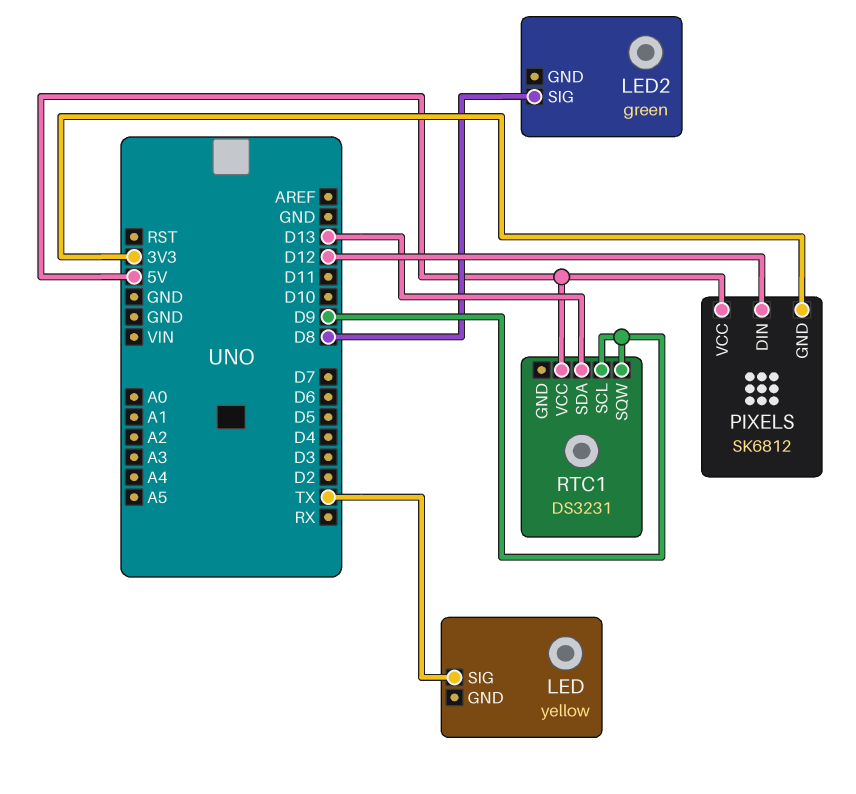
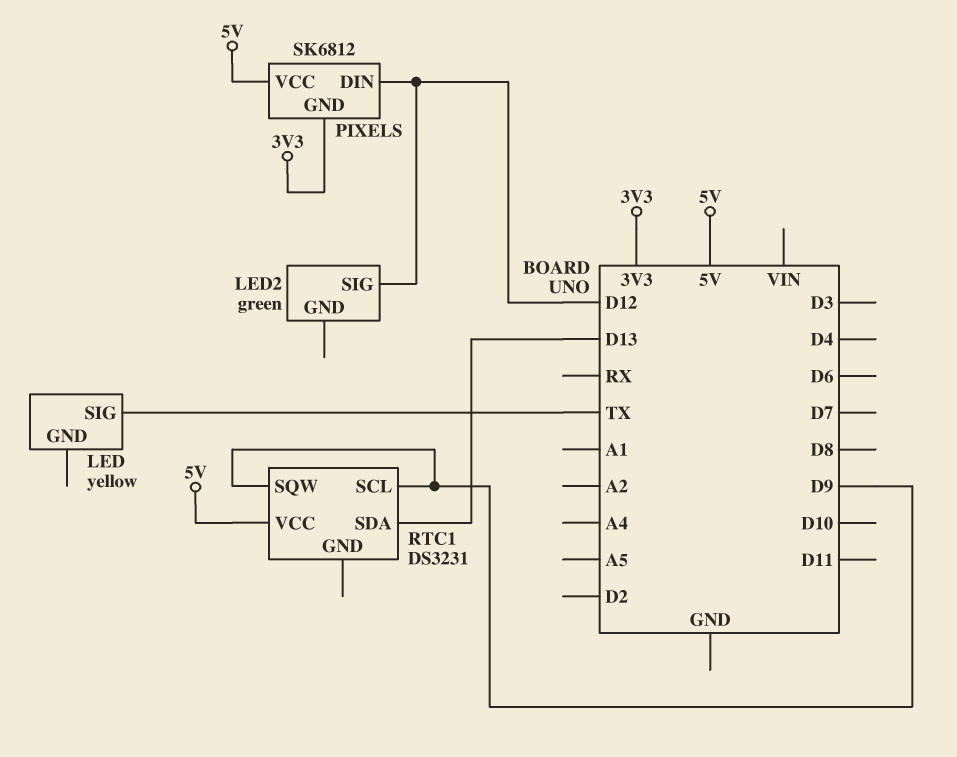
LED2 pin SIG: D8 -> D12

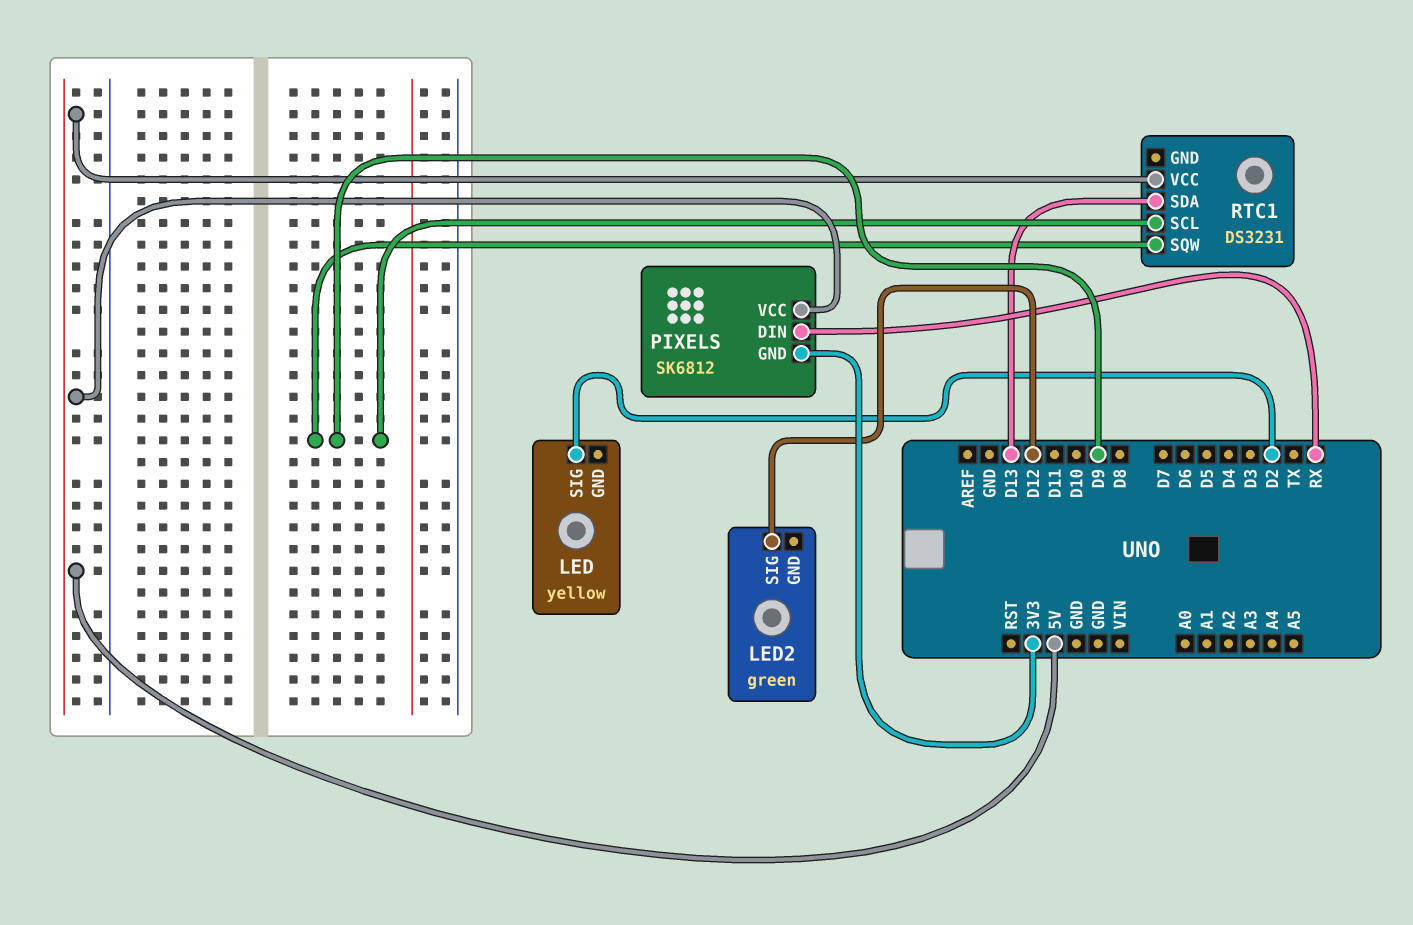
LED pin SIG: TX -> D2
PIXELS pin DIN: D12 -> RX

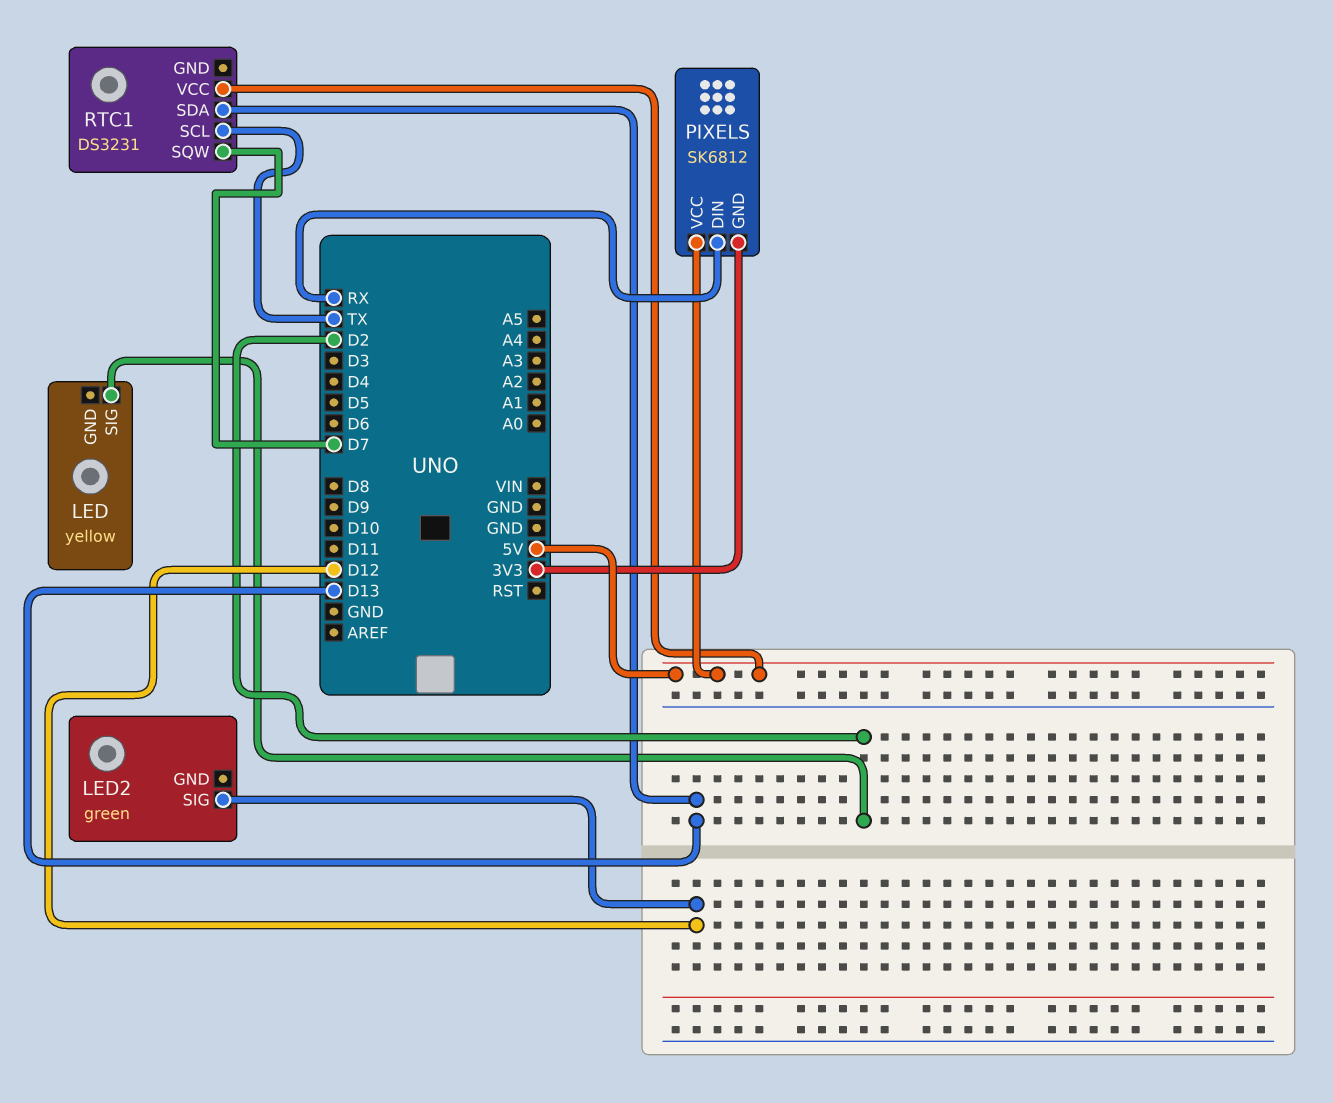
RTC1 pin SCL: D9 -> TX
RTC1 pin SQW: D9 -> D7

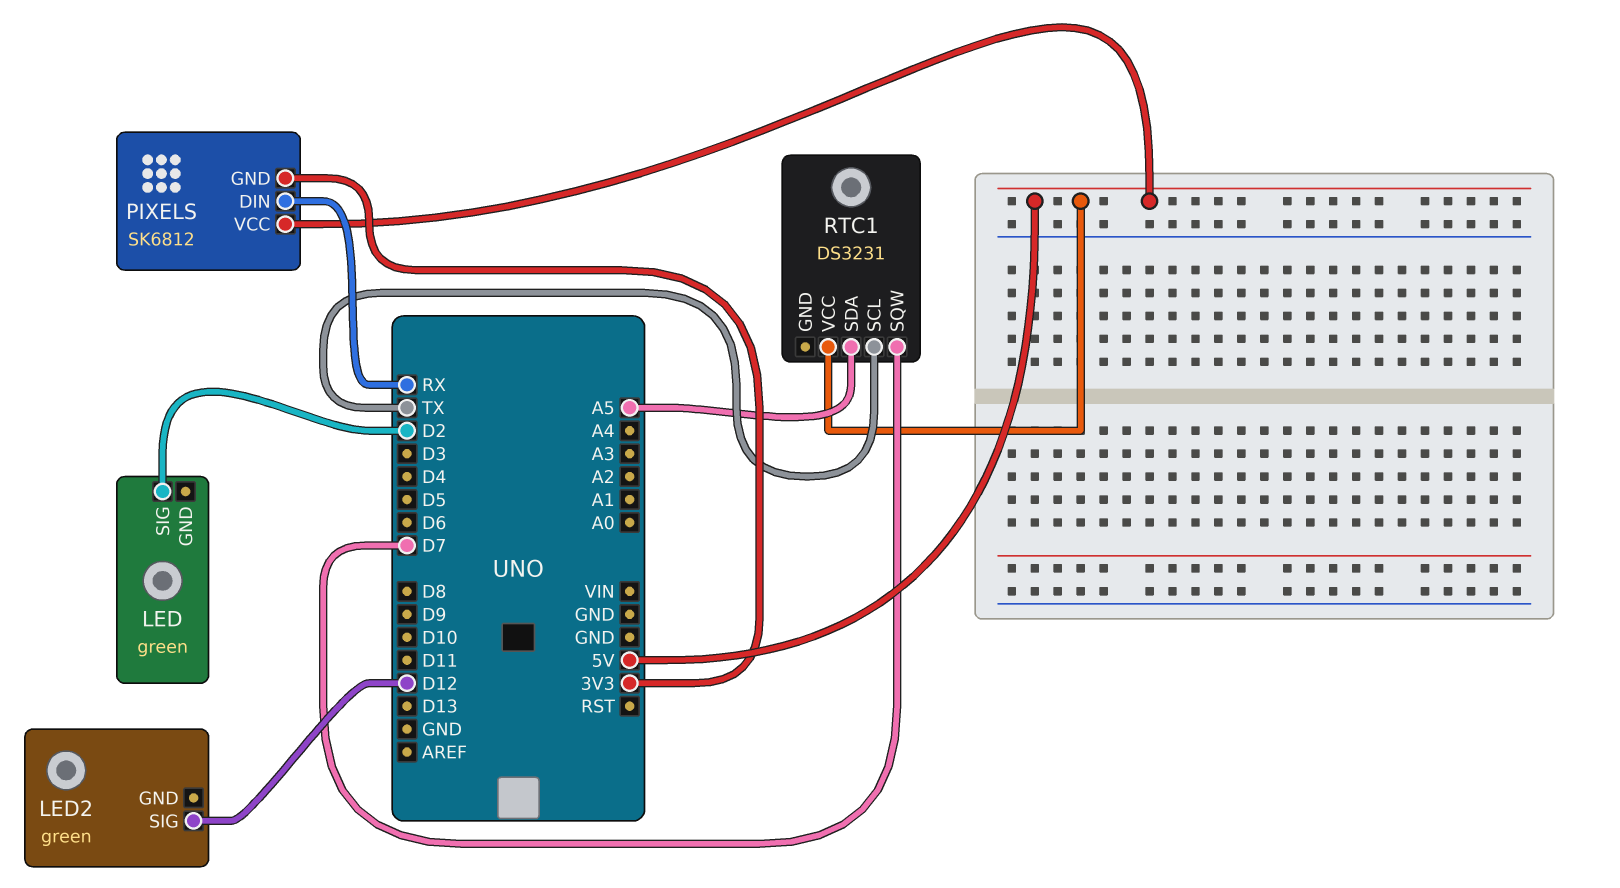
LED: yellow -> green
RTC1 pin SDA: D13 -> A5

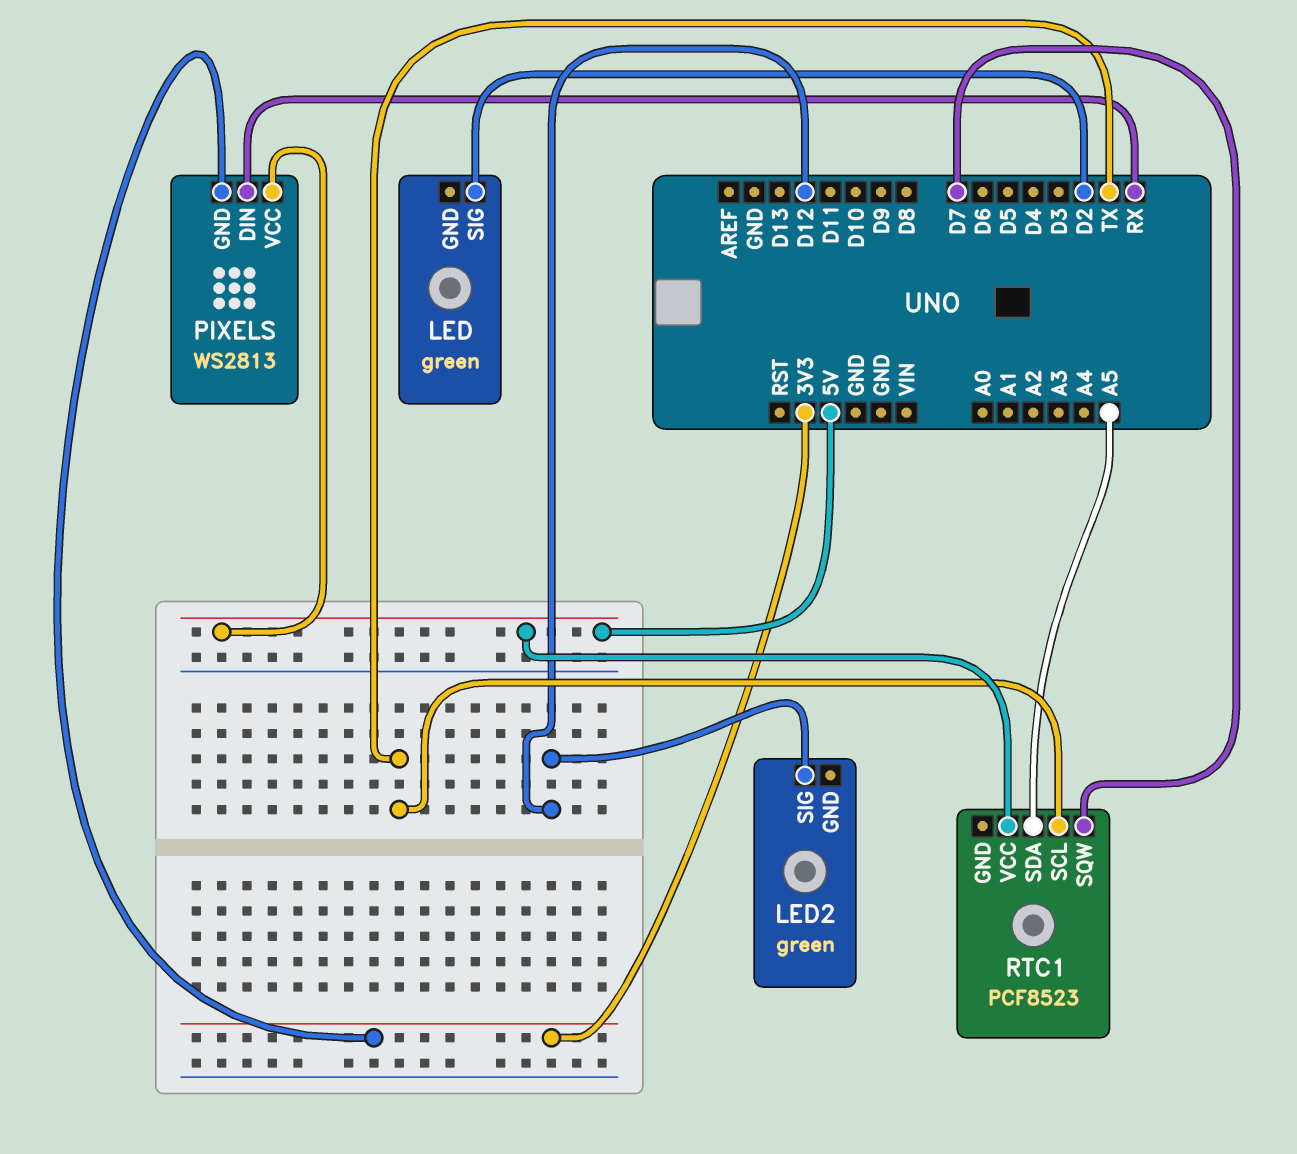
PIXELS: SK6812 -> WS2813
RTC1: DS3231 -> PCF8523

